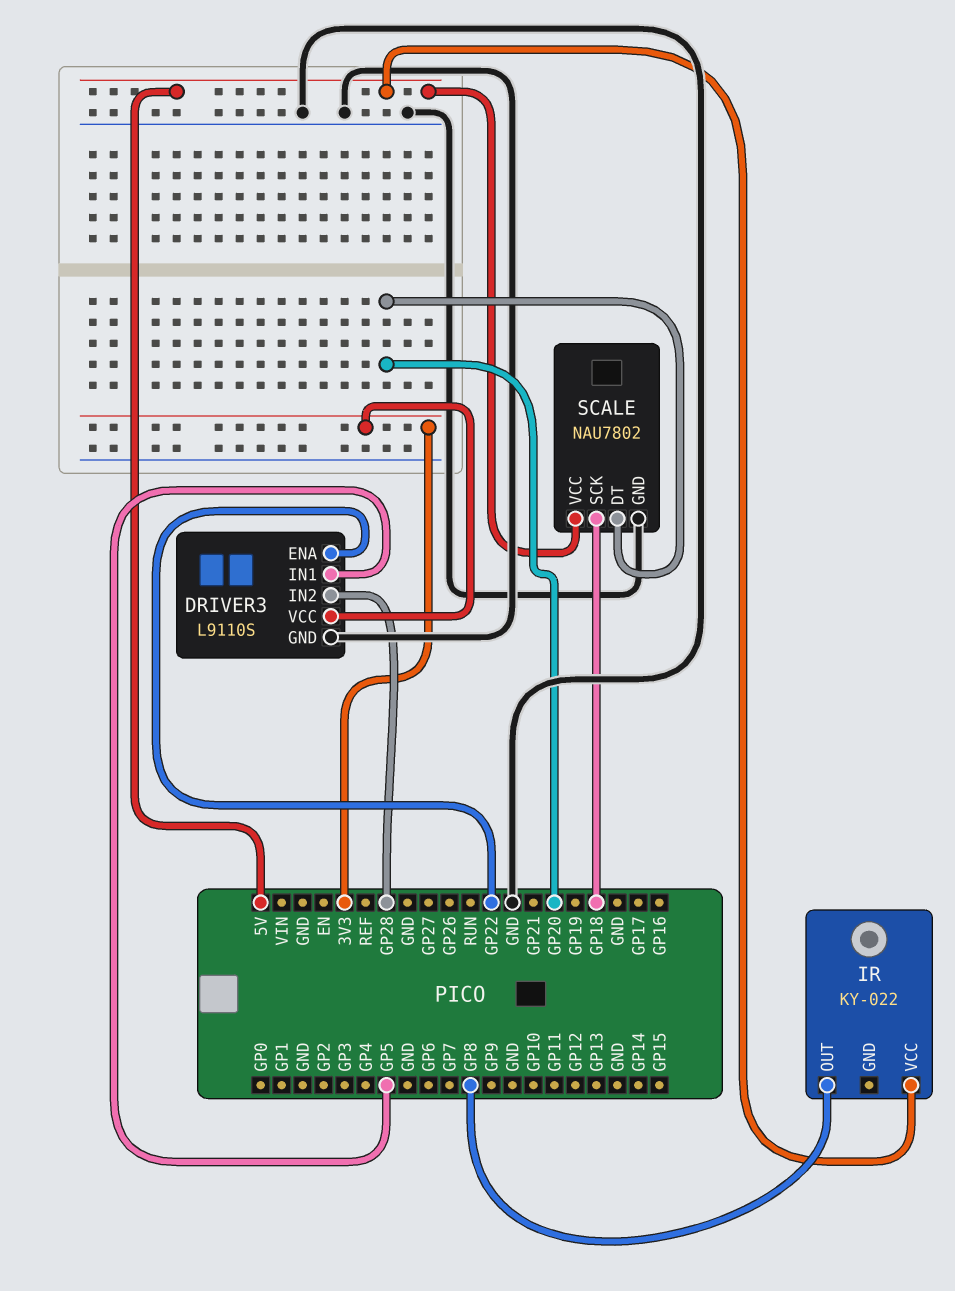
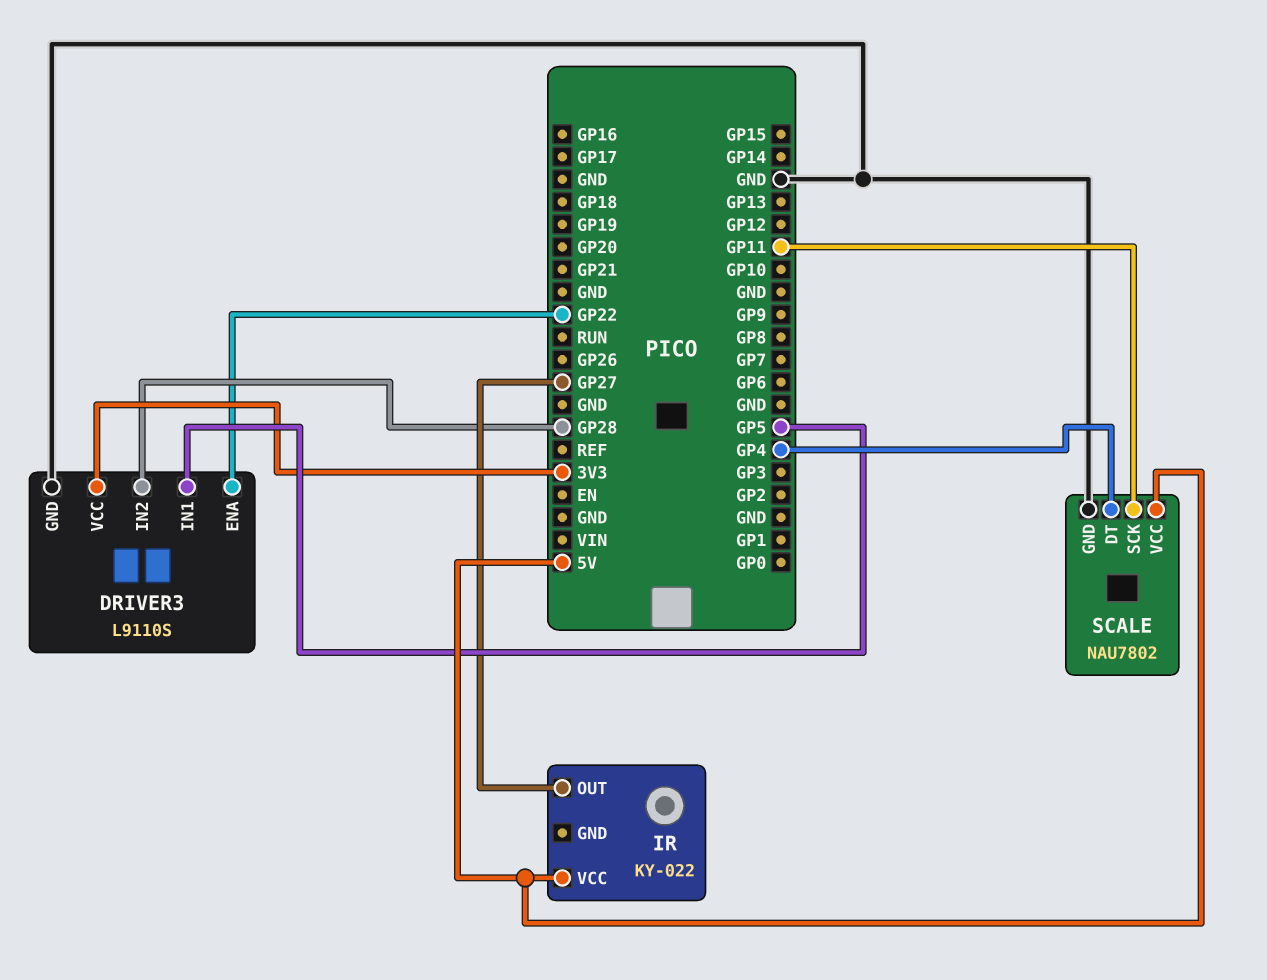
IR pin OUT: GP8 -> GP27
SCALE pin DT: GP20 -> GP4
SCALE pin SCK: GP18 -> GP11

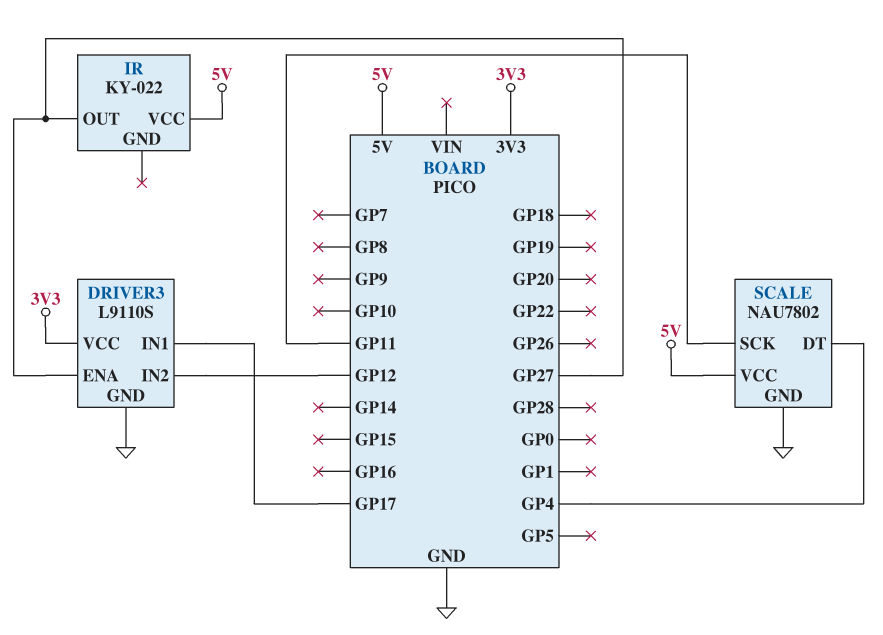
DRIVER3 pin ENA: GP22 -> GP27
DRIVER3 pin IN1: GP5 -> GP17
DRIVER3 pin IN2: GP28 -> GP12

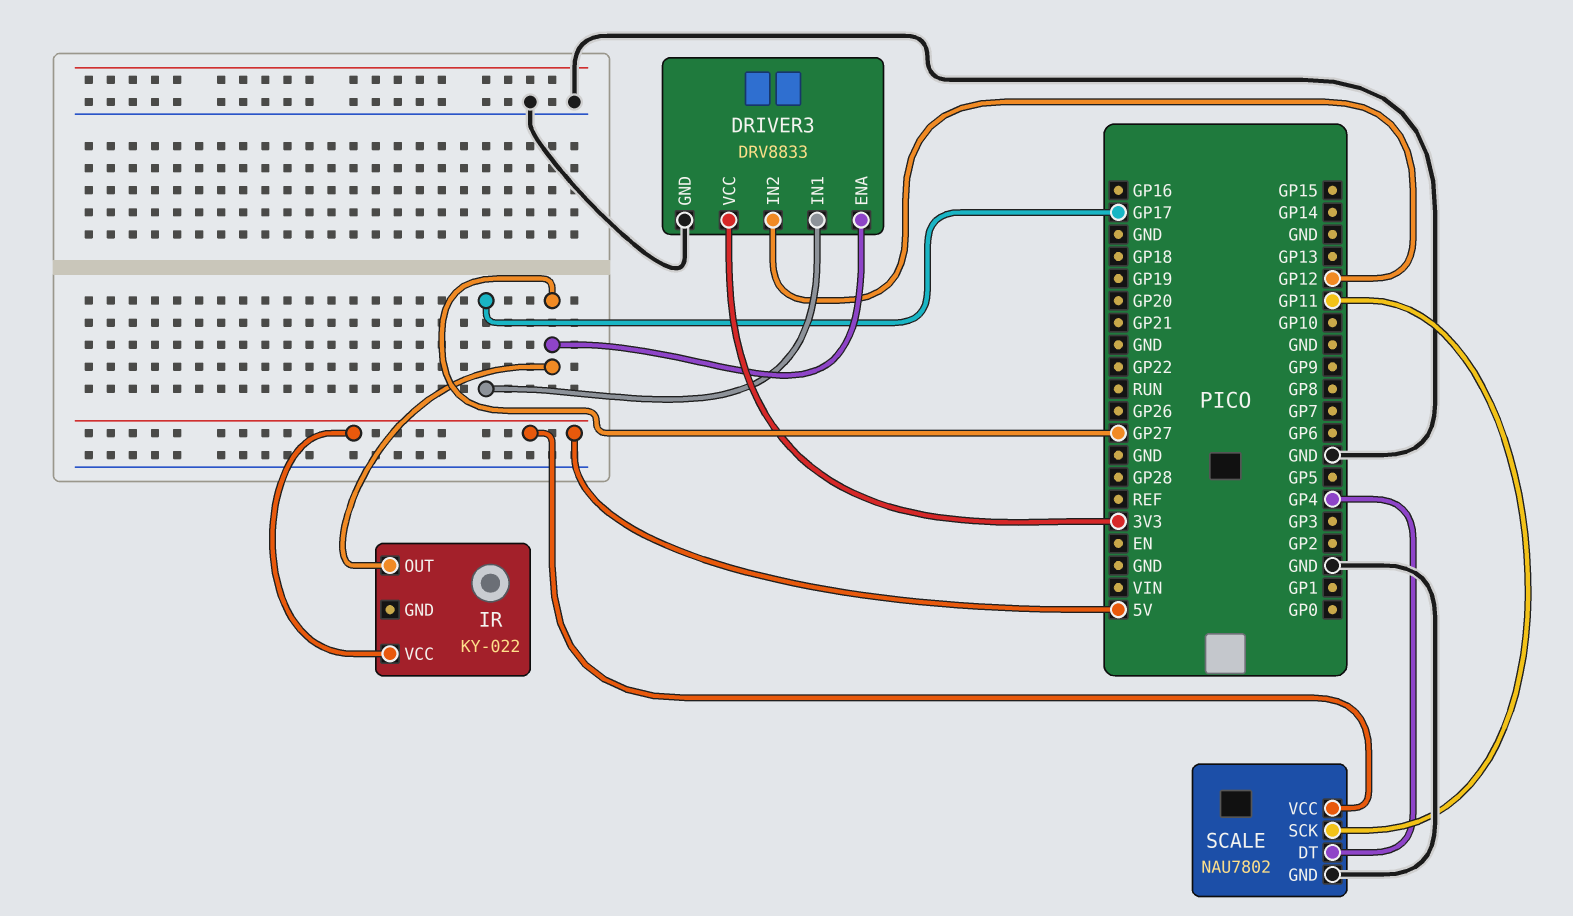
DRIVER3: L9110S -> DRV8833

